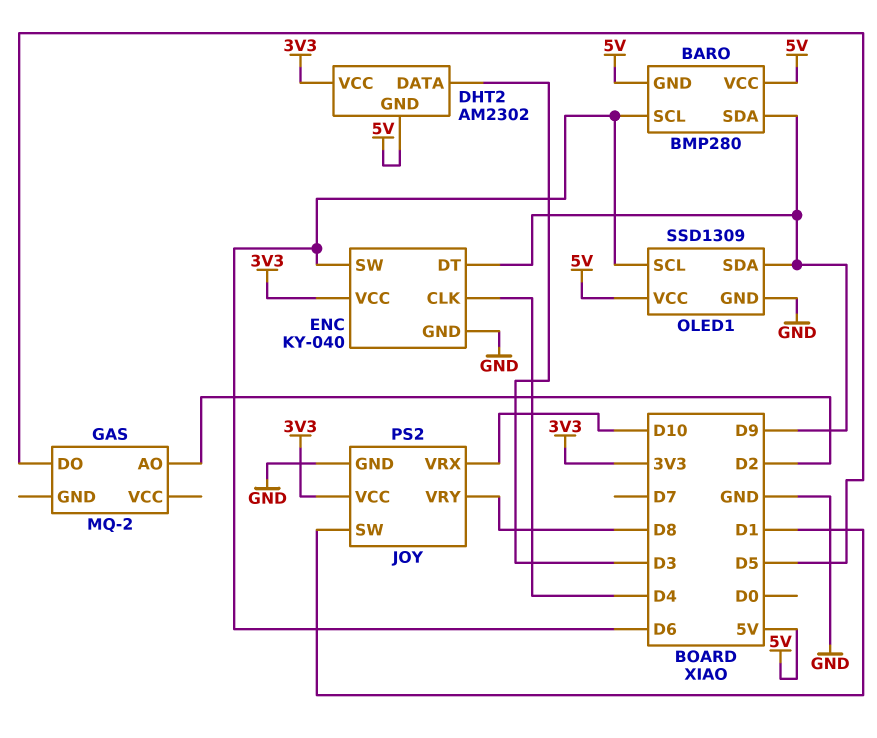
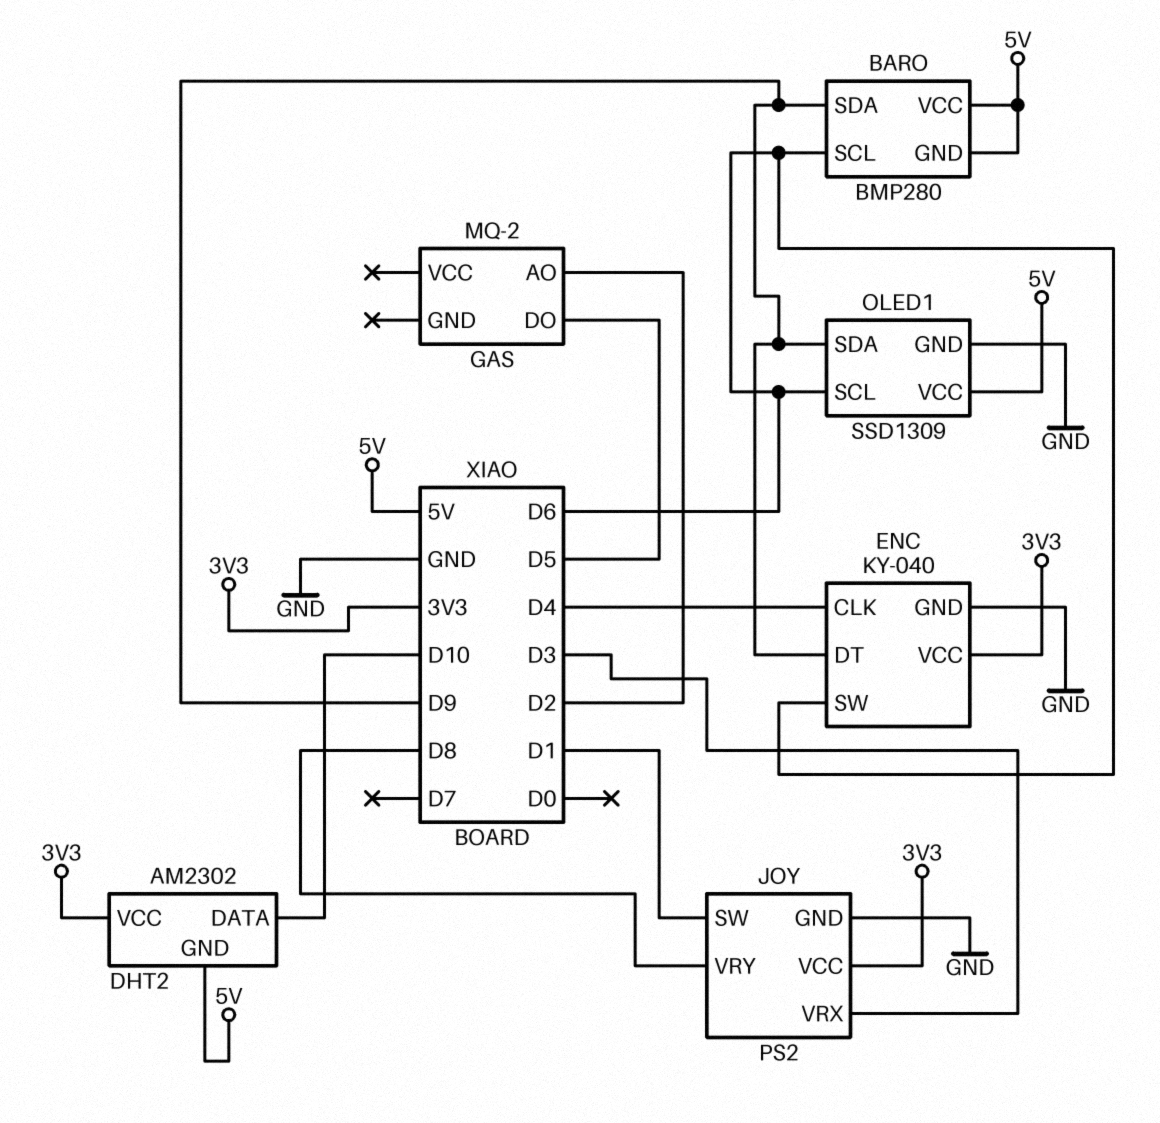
DHT2 pin DATA: D3 -> D10
JOY pin VRX: D10 -> D3

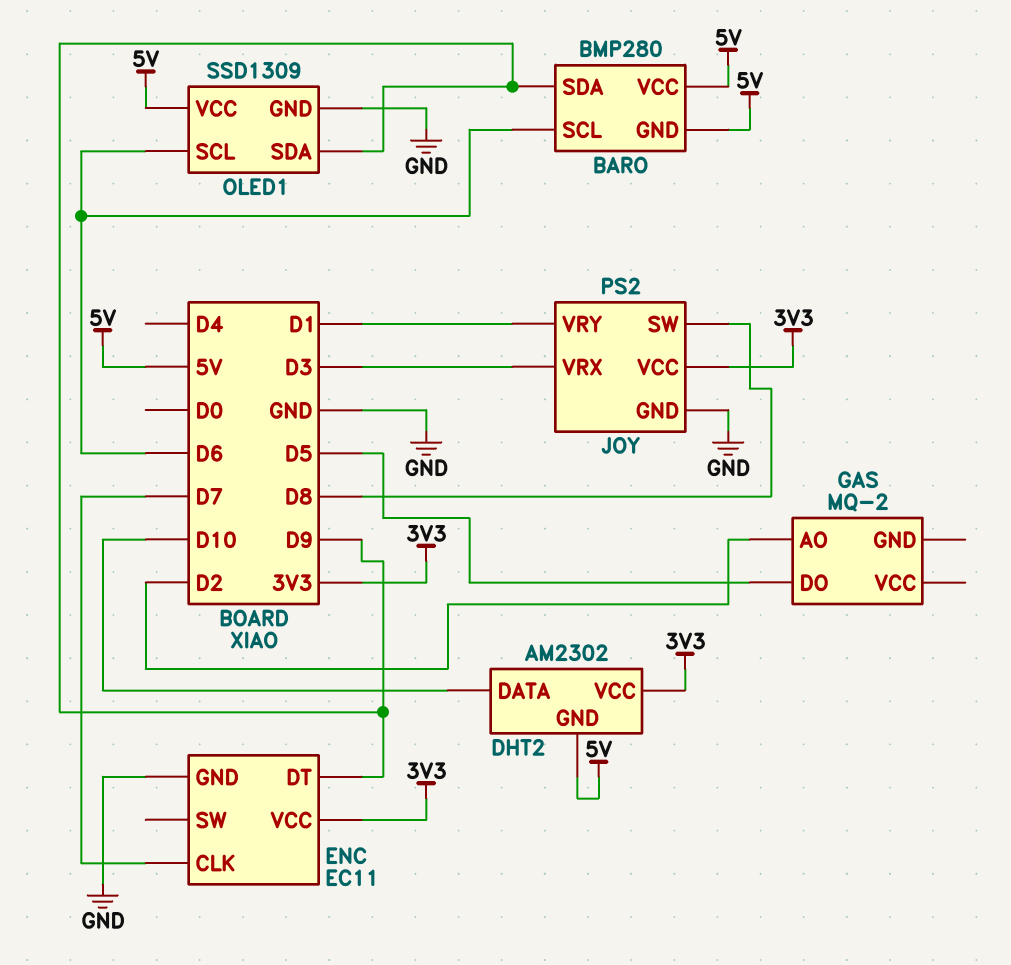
ENC: KY-040 -> EC11
ENC pin CLK: D4 -> D7
ENC pin SW: D6 -> none
JOY pin SW: D1 -> D8
JOY pin VRY: D8 -> D1

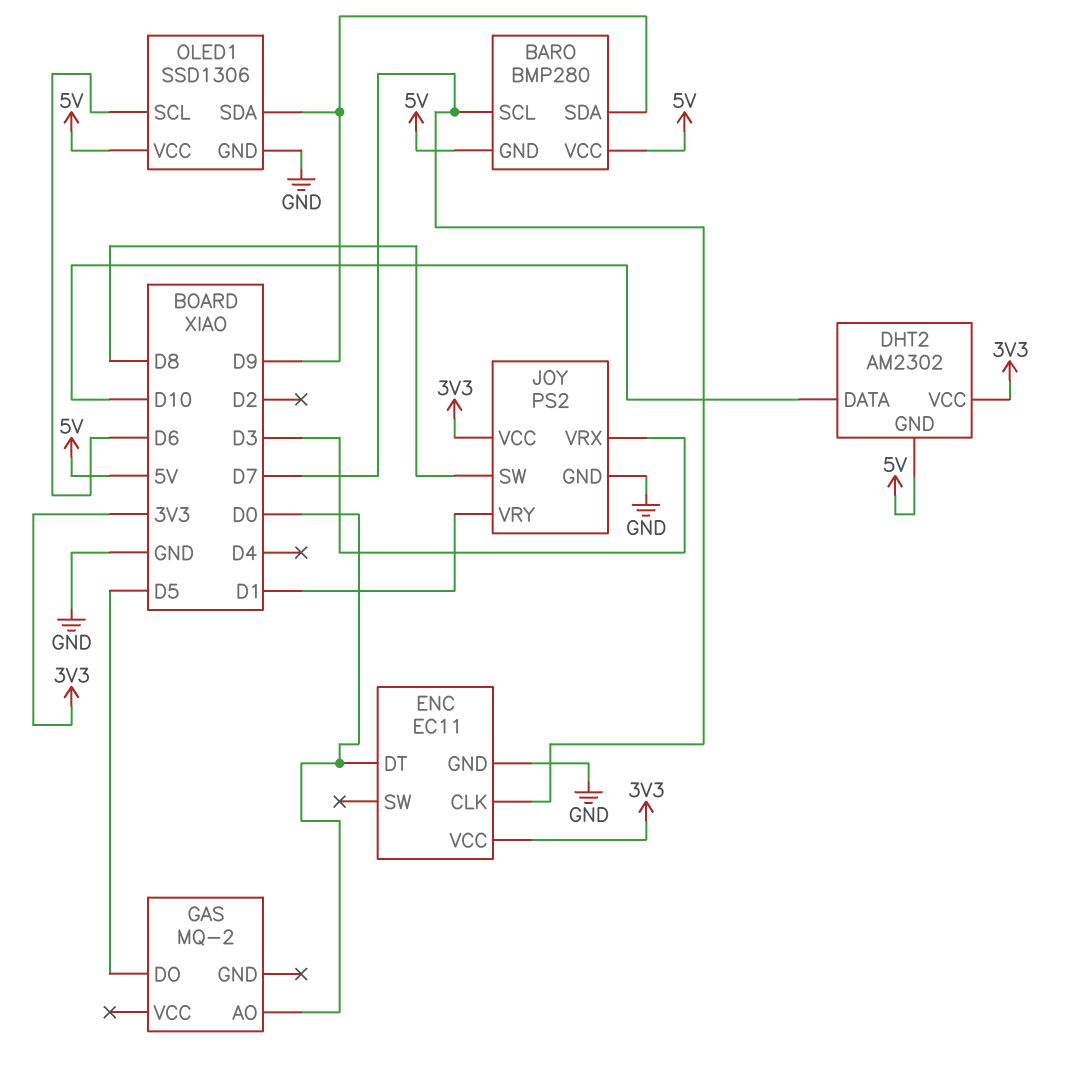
BARO pin SCL: D6 -> D7
ENC pin DT: D9 -> D0
GAS pin AO: D2 -> D0
OLED1: SSD1309 -> SSD1306

